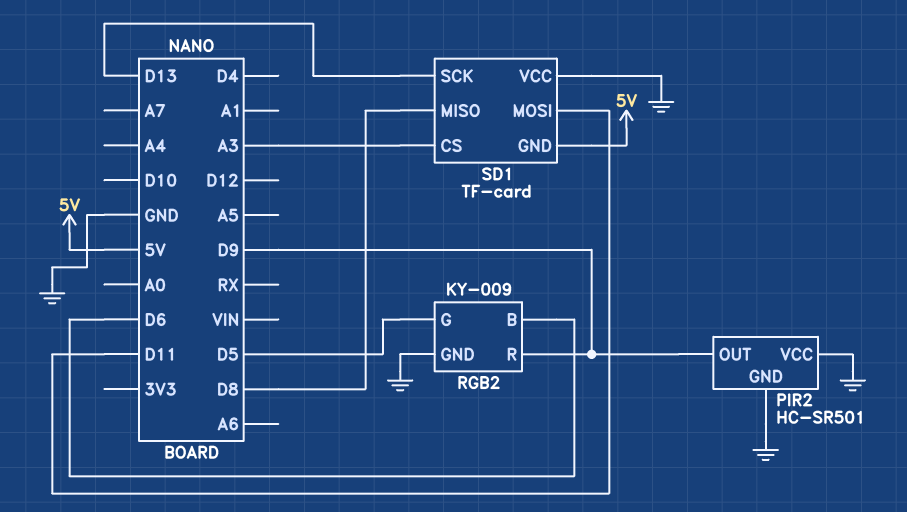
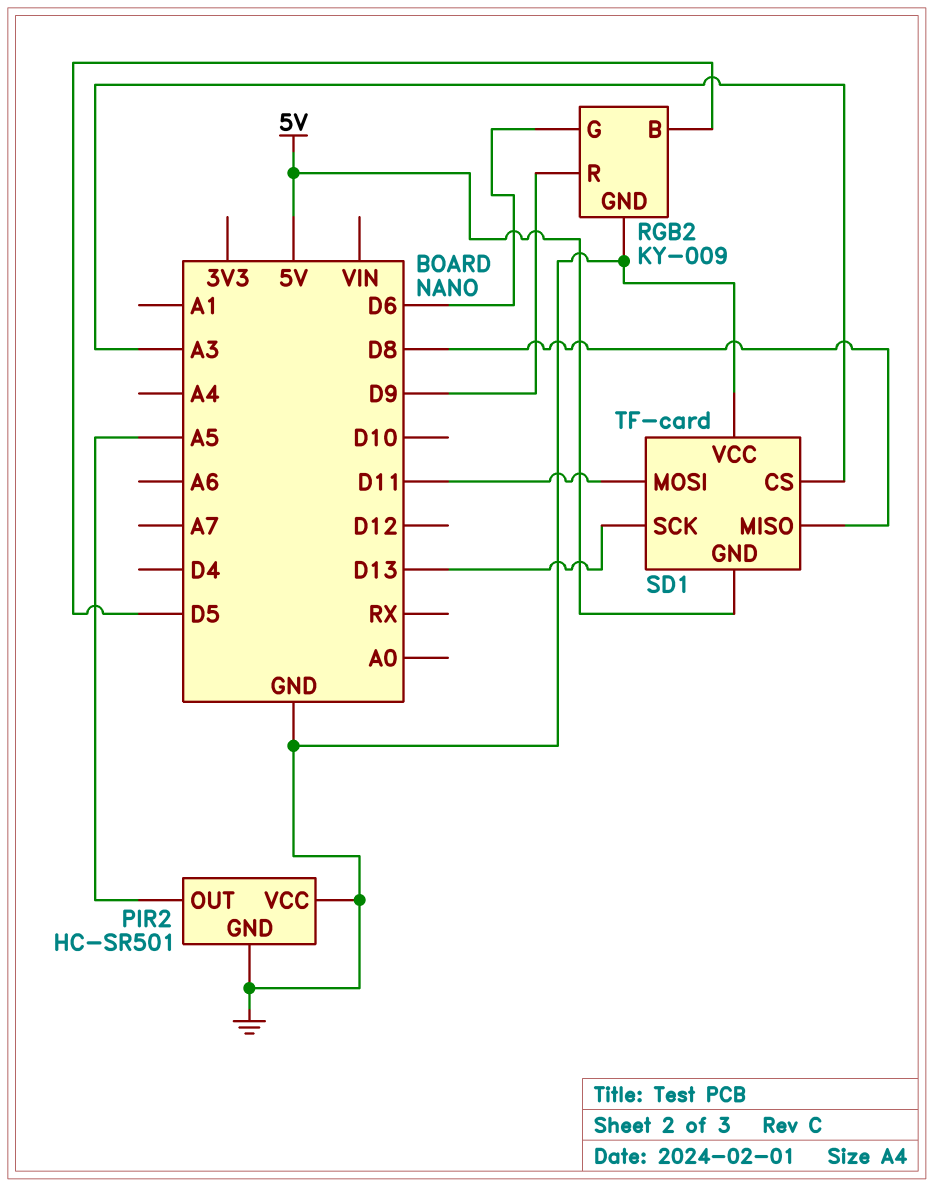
PIR2 pin OUT: D9 -> A5
RGB2 pin B: D6 -> D5
RGB2 pin G: D5 -> D6

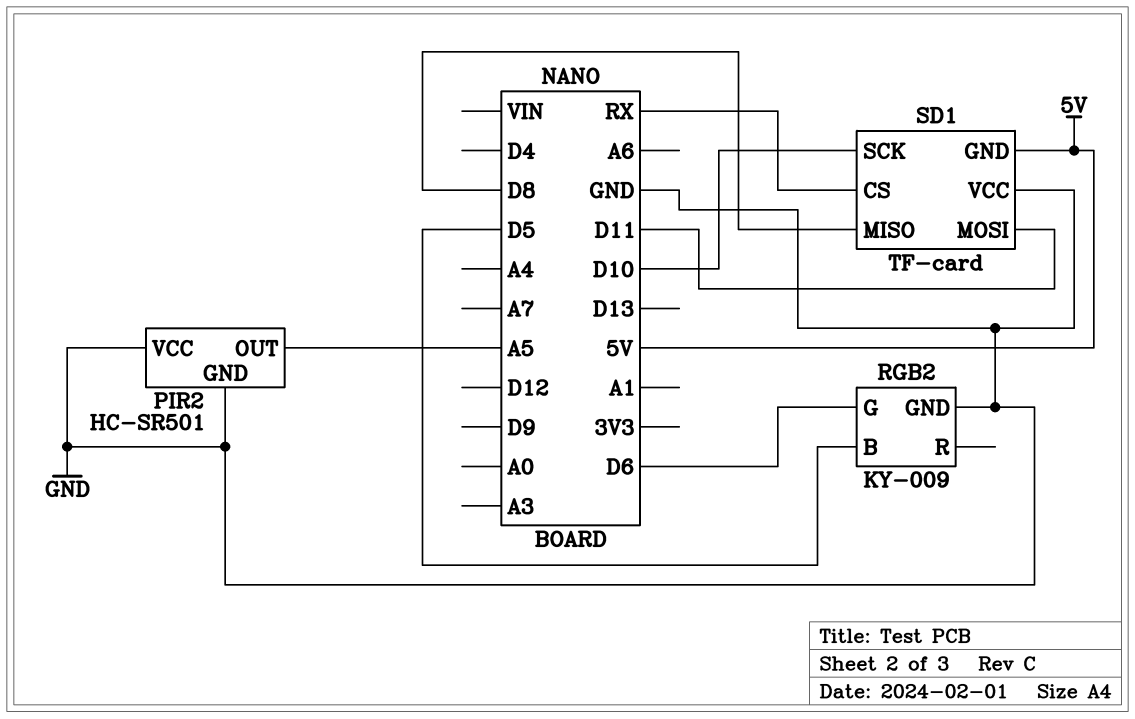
RGB2 pin R: D9 -> none
SD1 pin CS: A3 -> RX
SD1 pin SCK: D13 -> D10

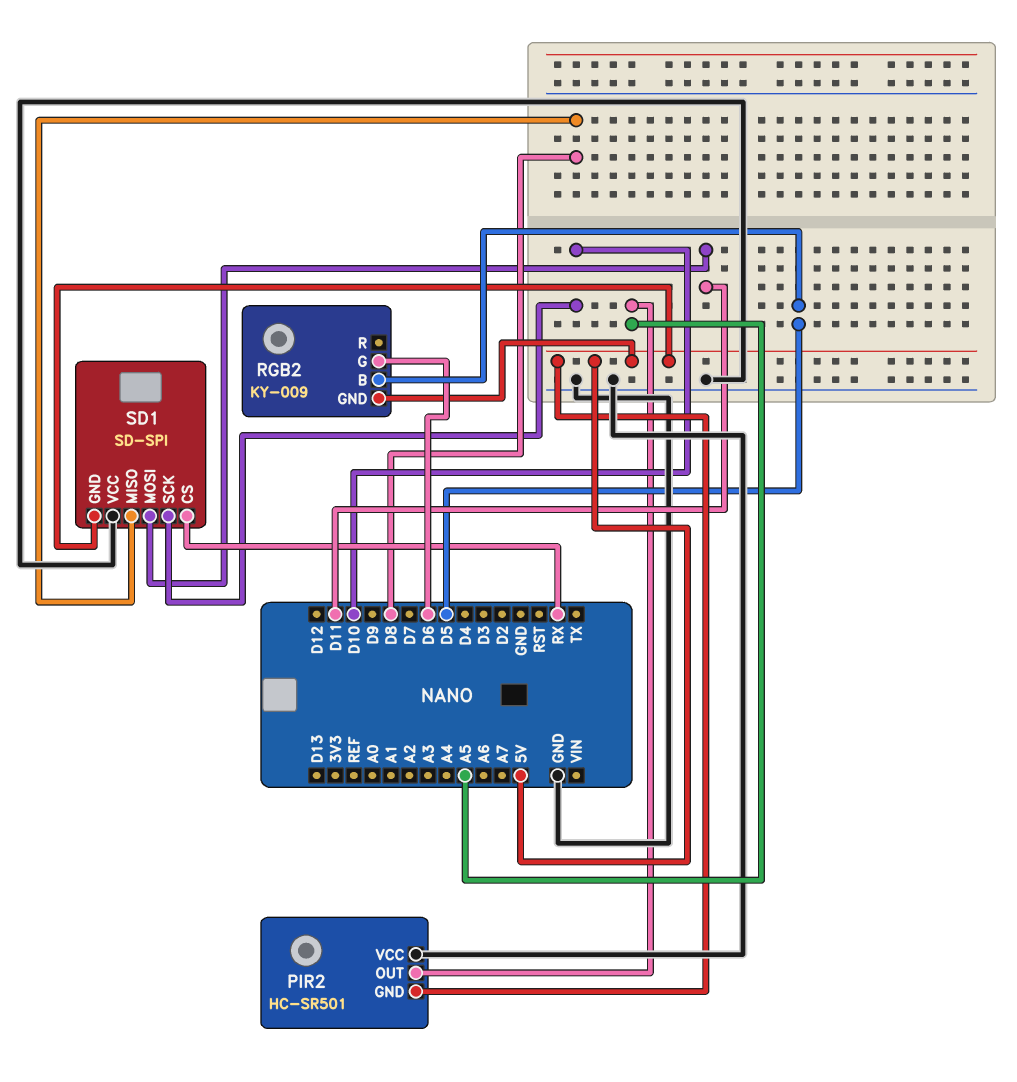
PIR2 pin GND: GND -> 5V
RGB2 pin GND: GND -> 5V
SD1: TF-card -> SD-SPI

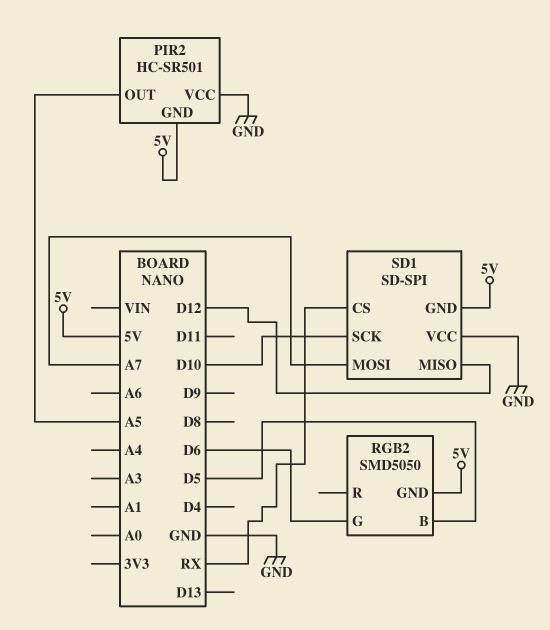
RGB2: KY-009 -> SMD5050
SD1 pin MISO: D8 -> D12
SD1 pin MOSI: D11 -> A7

